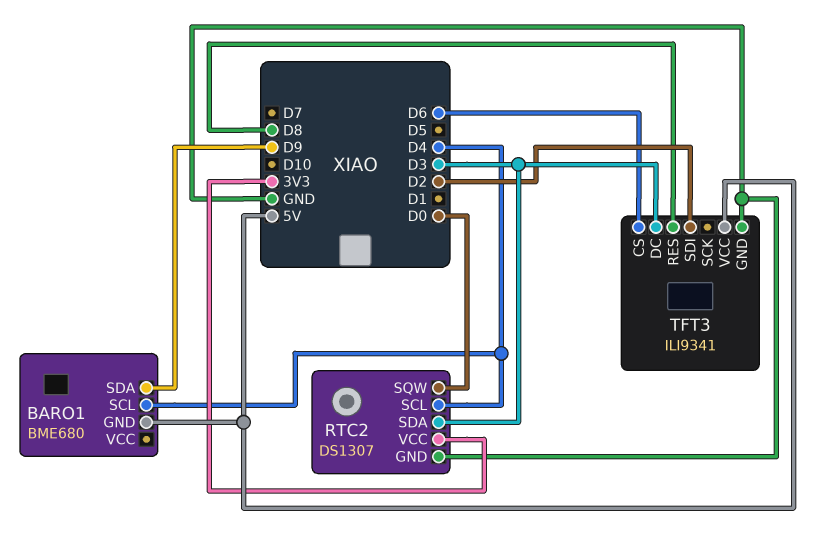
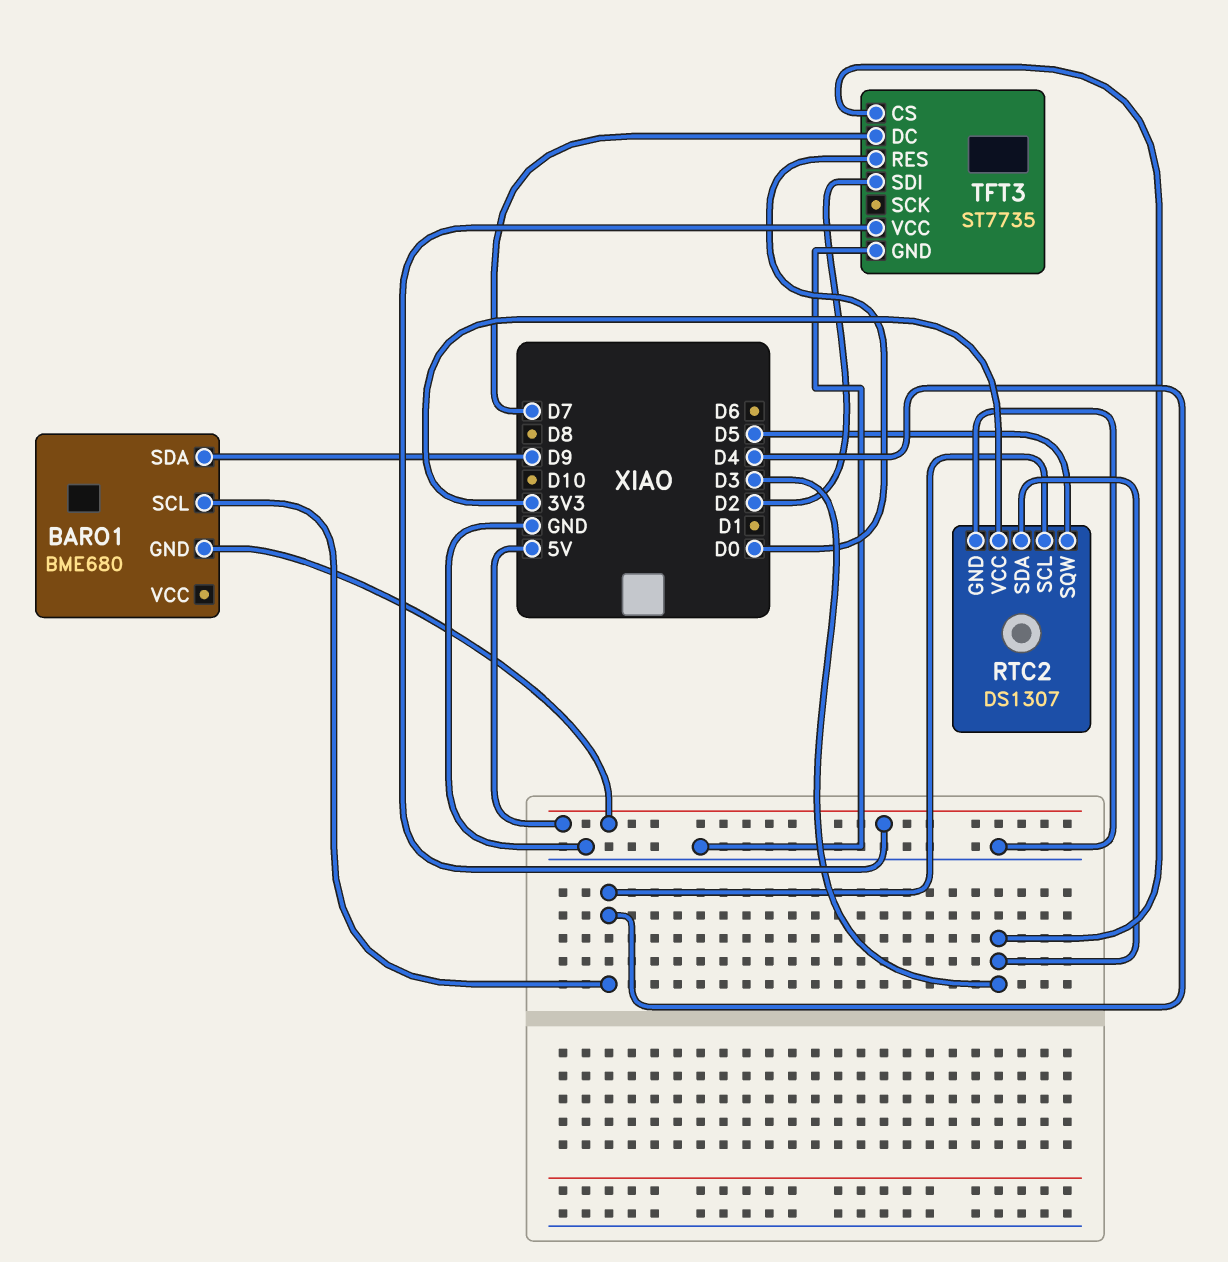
RTC2 pin SQW: D0 -> D5
TFT3: ILI9341 -> ST7735
TFT3 pin CS: D6 -> D3
TFT3 pin DC: D3 -> D7
TFT3 pin RES: D8 -> D0

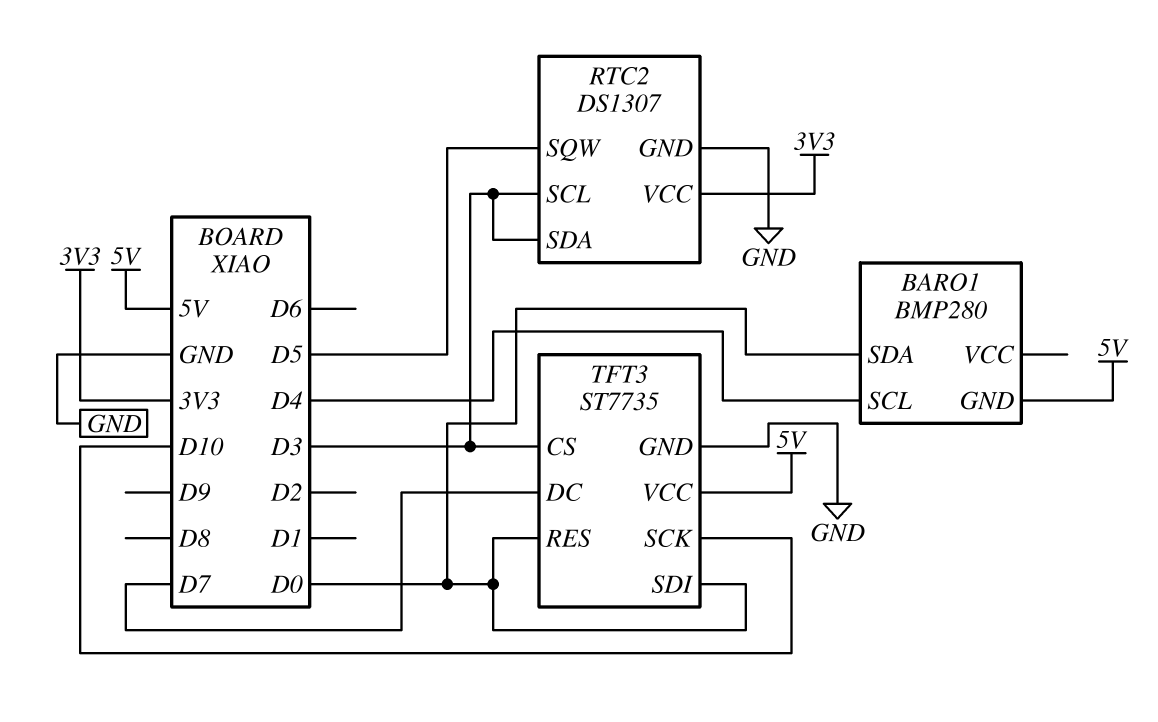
BARO1: BME680 -> BMP280
BARO1 pin SDA: D9 -> D0
RTC2 pin SCL: D4 -> D3
TFT3 pin SCK: none -> D10
TFT3 pin SDI: D2 -> D0

